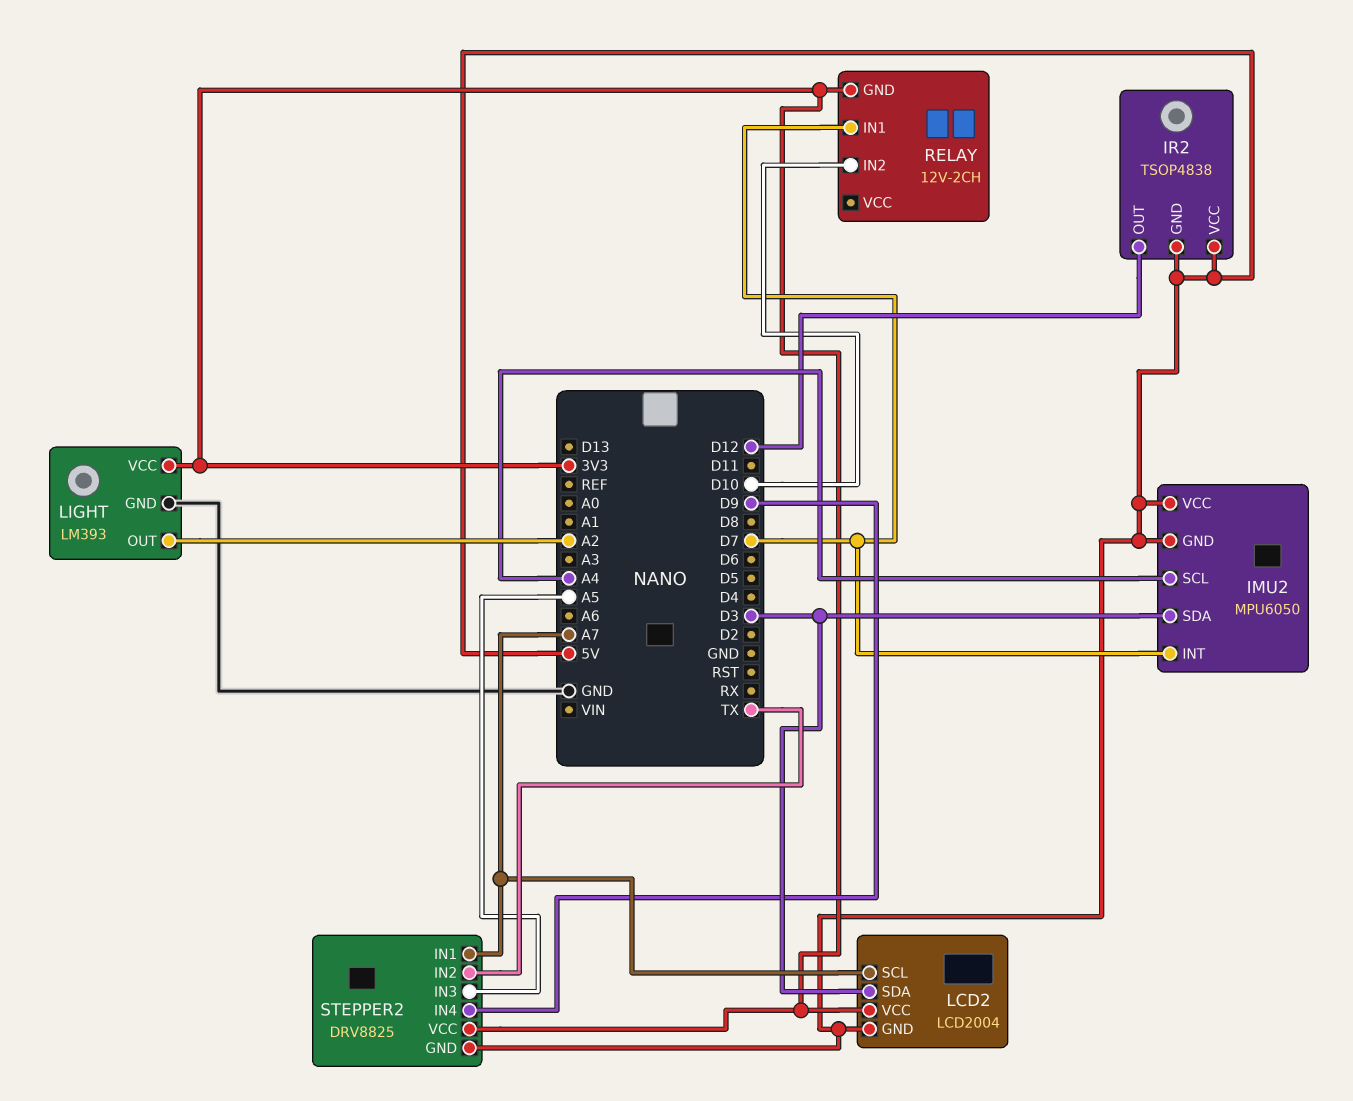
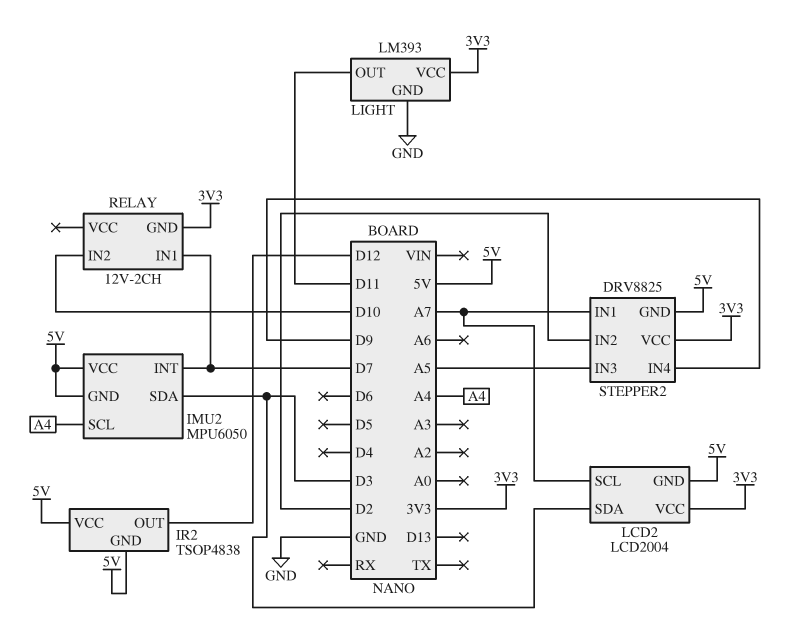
LIGHT pin OUT: A2 -> D11
STEPPER2 pin IN2: TX -> D2

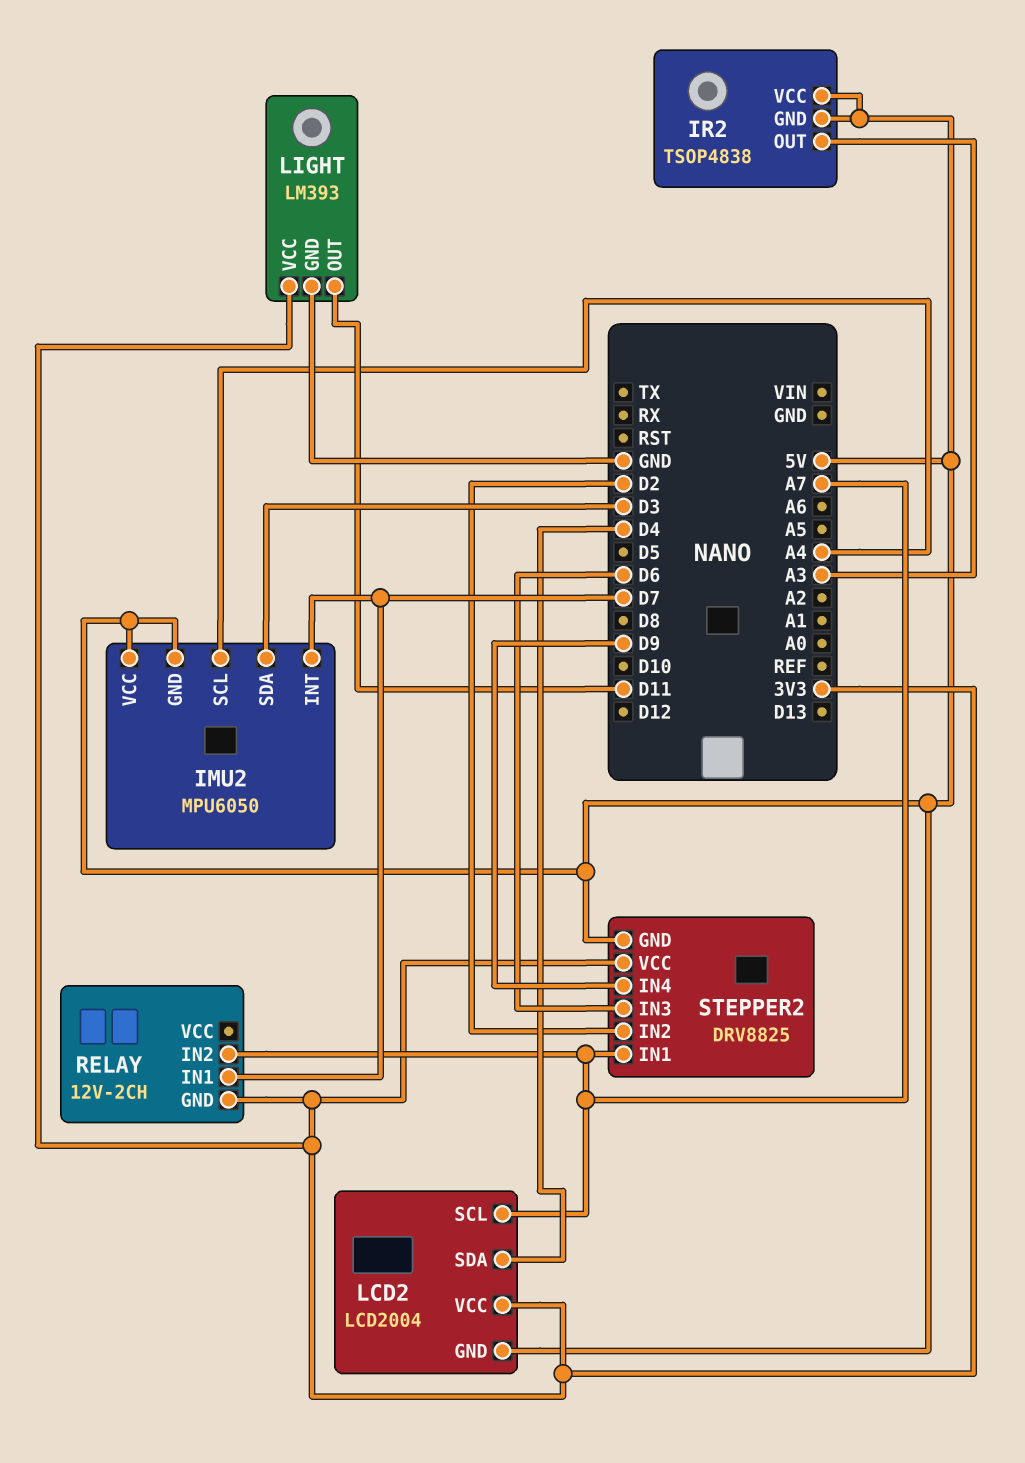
IR2 pin OUT: D12 -> A3
LCD2 pin SDA: D3 -> D4
RELAY pin IN2: D10 -> A7
STEPPER2 pin IN3: A5 -> D6

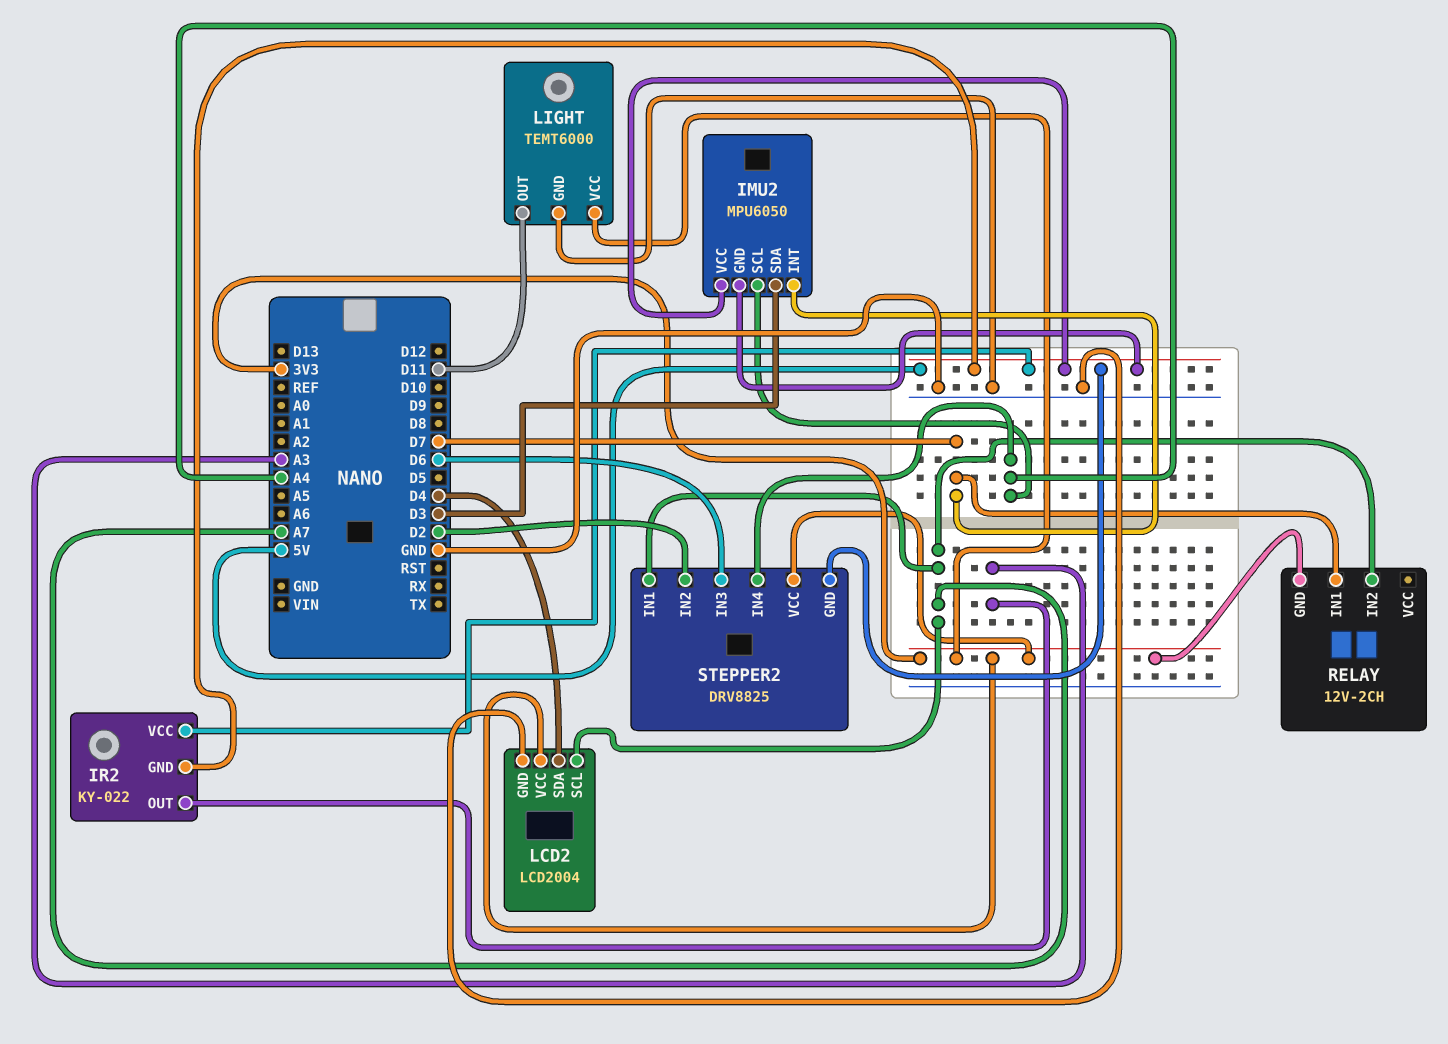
IR2: TSOP4838 -> KY-022
LCD2 pin GND: 5V -> GND
LIGHT: LM393 -> TEMT6000
STEPPER2 pin IN4: D9 -> A4

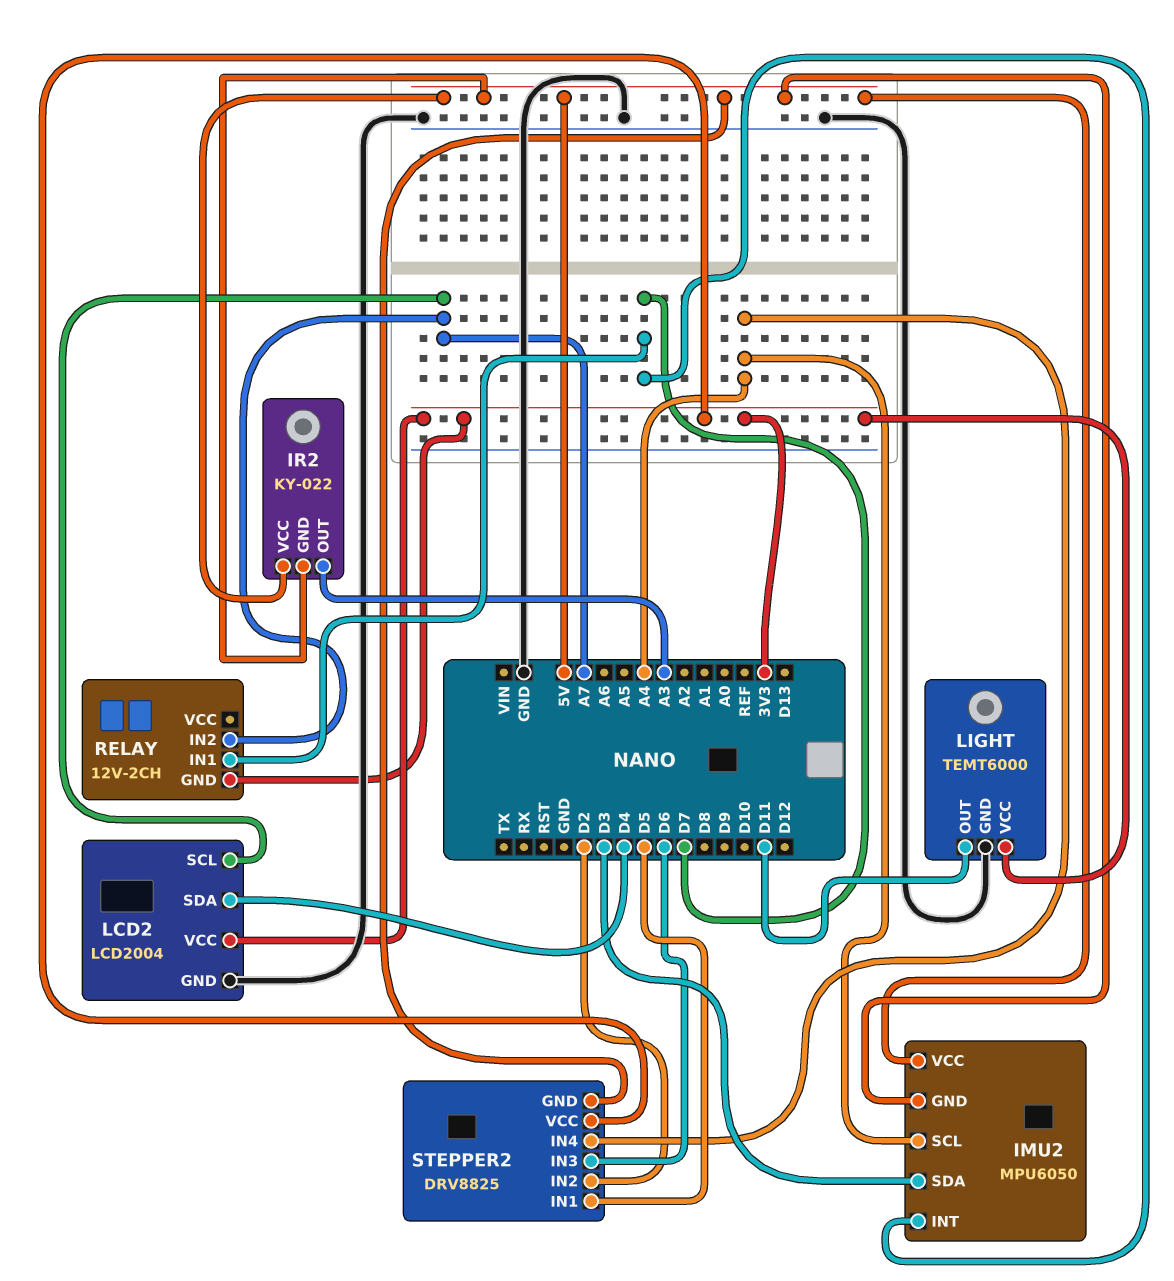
STEPPER2 pin IN1: A7 -> D5

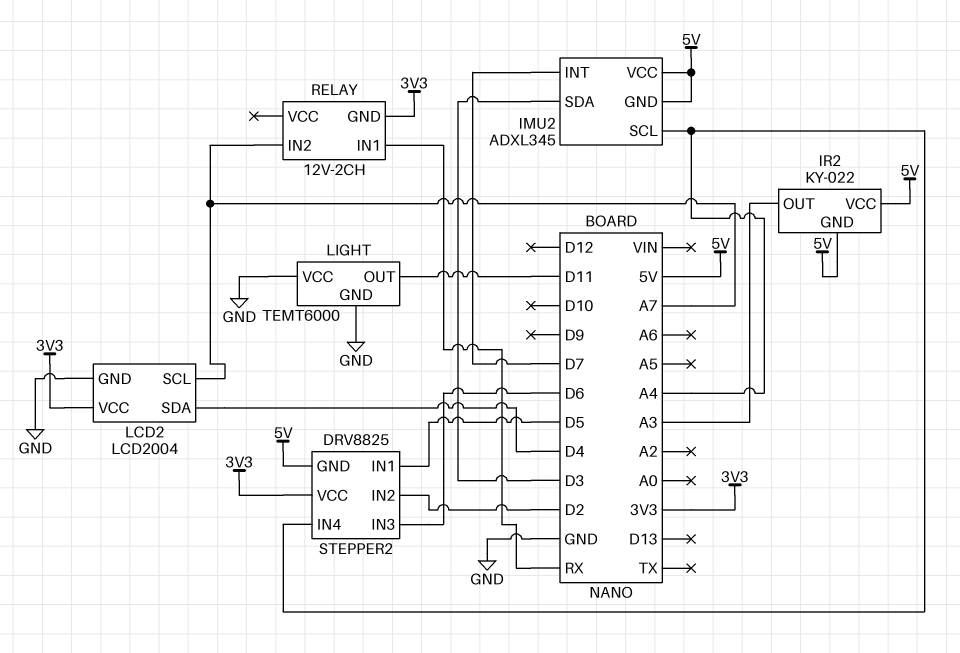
IMU2: MPU6050 -> ADXL345
LIGHT pin VCC: 3V3 -> GND
RELAY pin IN1: D7 -> RX

